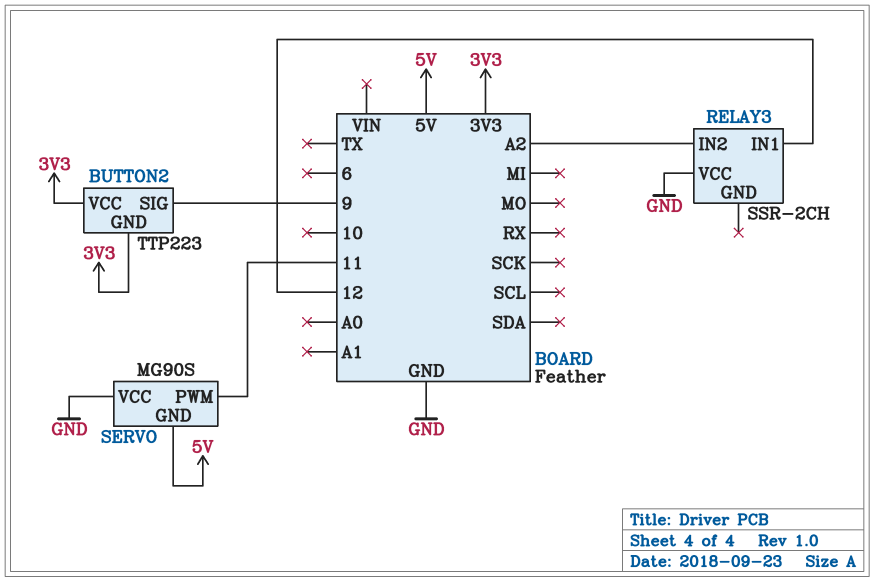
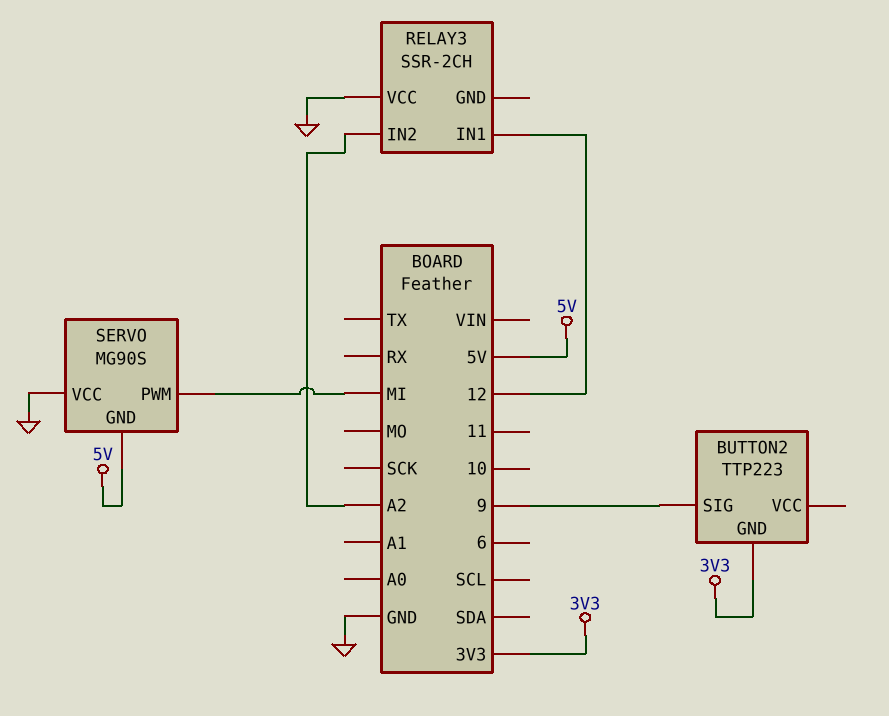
BUTTON2 pin VCC: 3V3 -> none
SERVO pin PWM: 11 -> MI

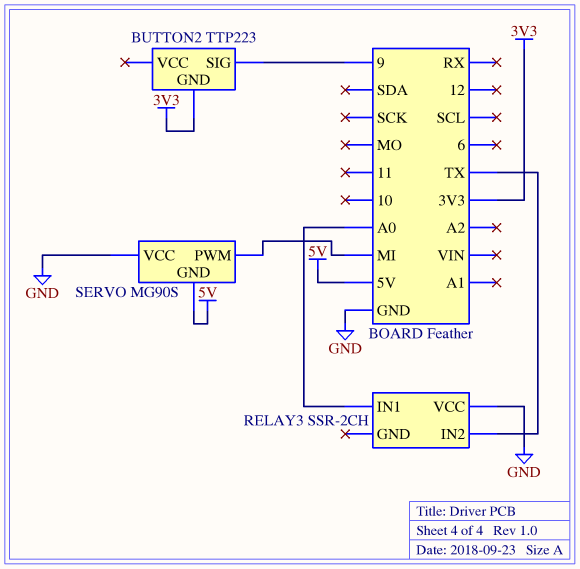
RELAY3 pin IN1: 12 -> A0
RELAY3 pin IN2: A2 -> TX

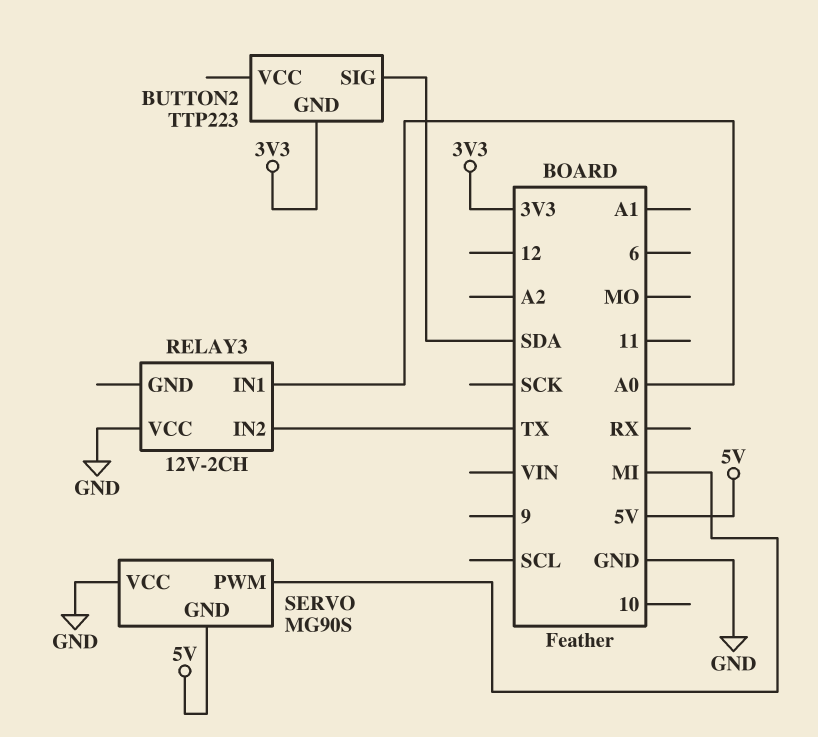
BUTTON2 pin SIG: 9 -> SDA
RELAY3: SSR-2CH -> 12V-2CH

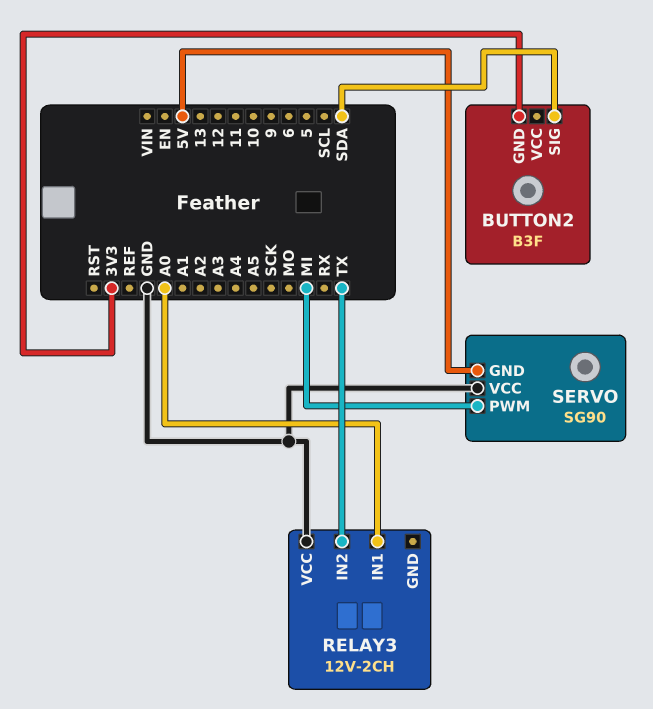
BUTTON2: TTP223 -> B3F
SERVO: MG90S -> SG90

